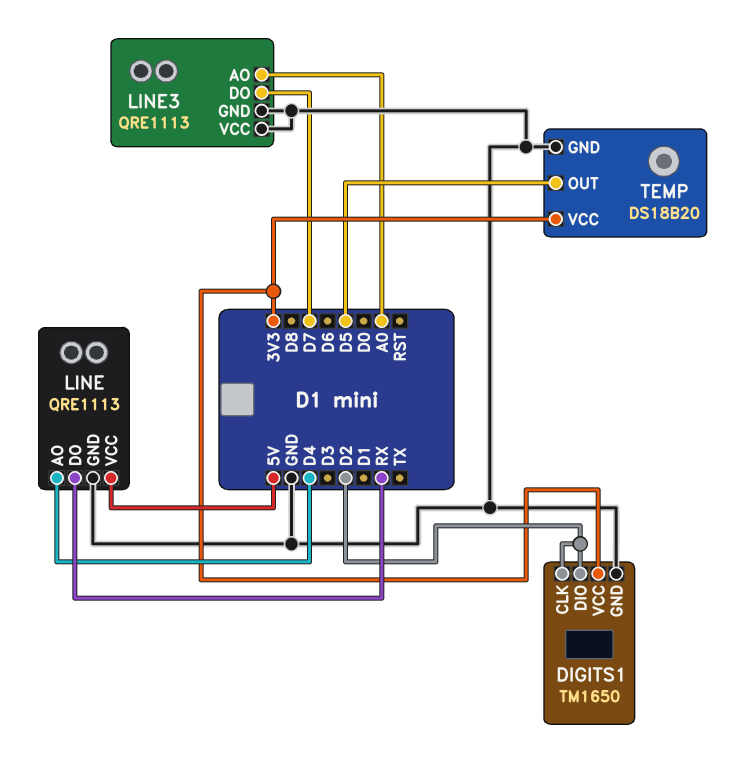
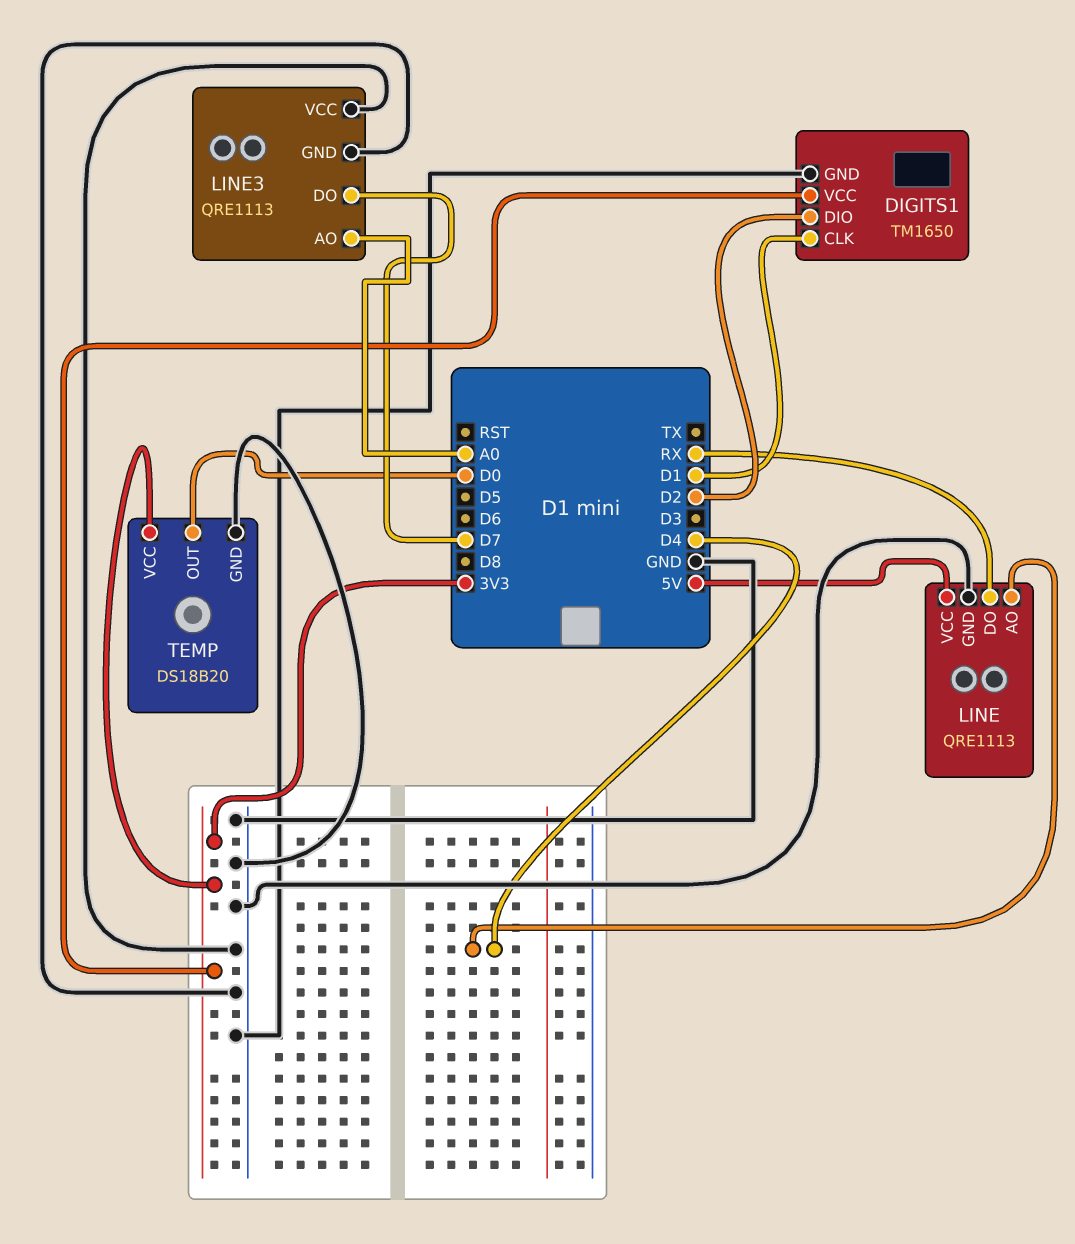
DIGITS1 pin CLK: D2 -> D1
TEMP pin OUT: D5 -> D0

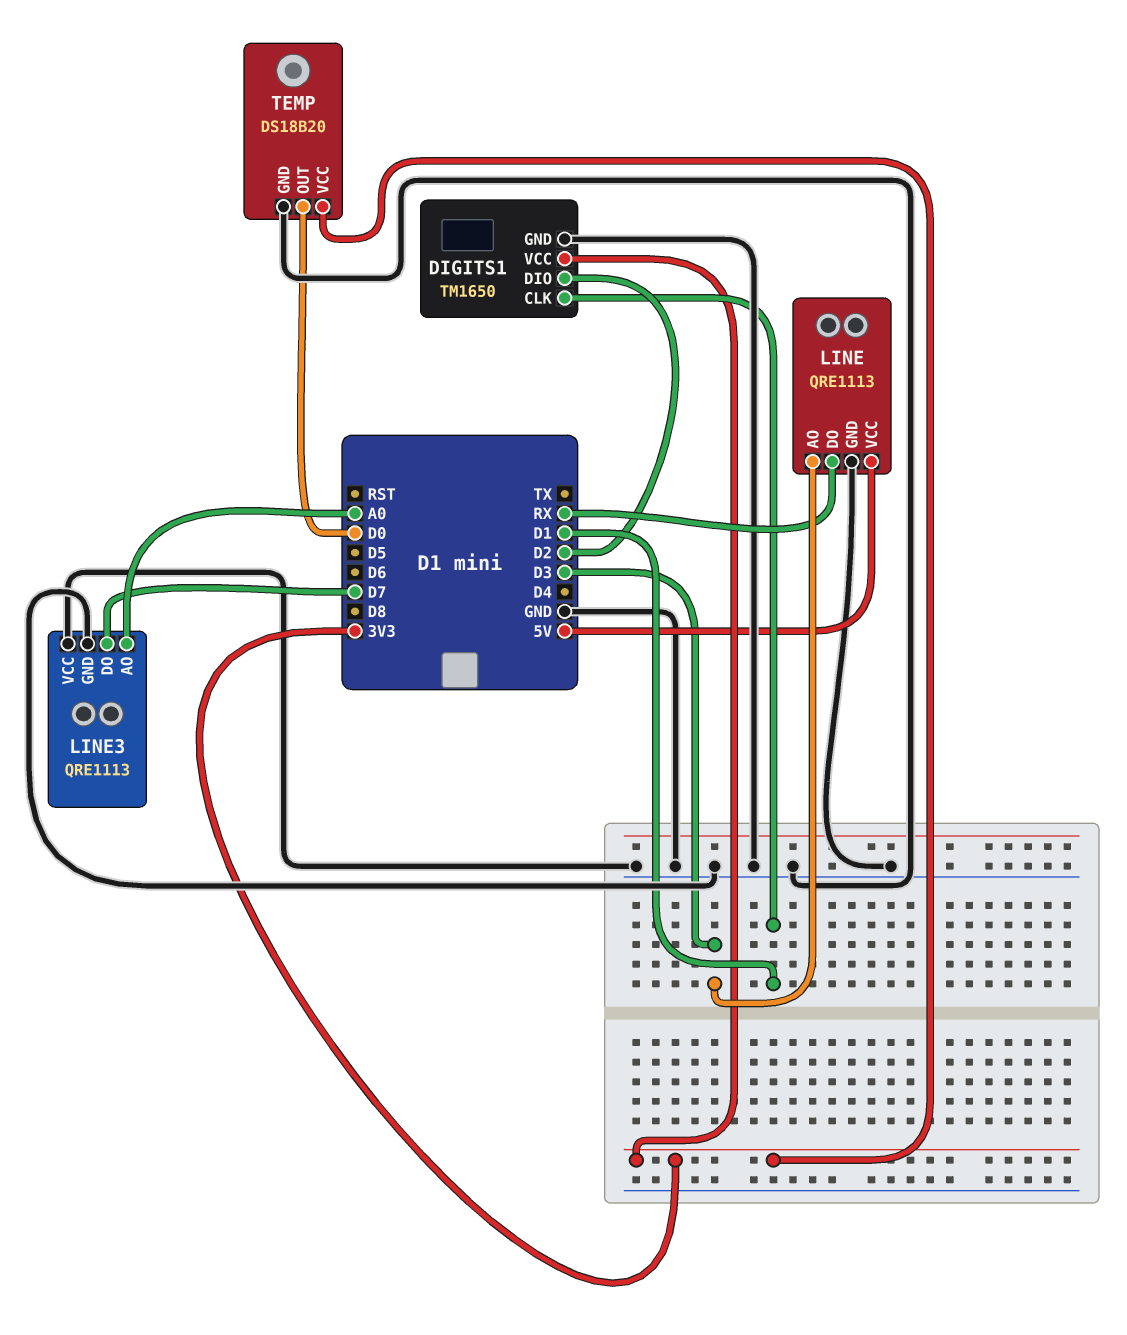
LINE pin AO: D4 -> D3

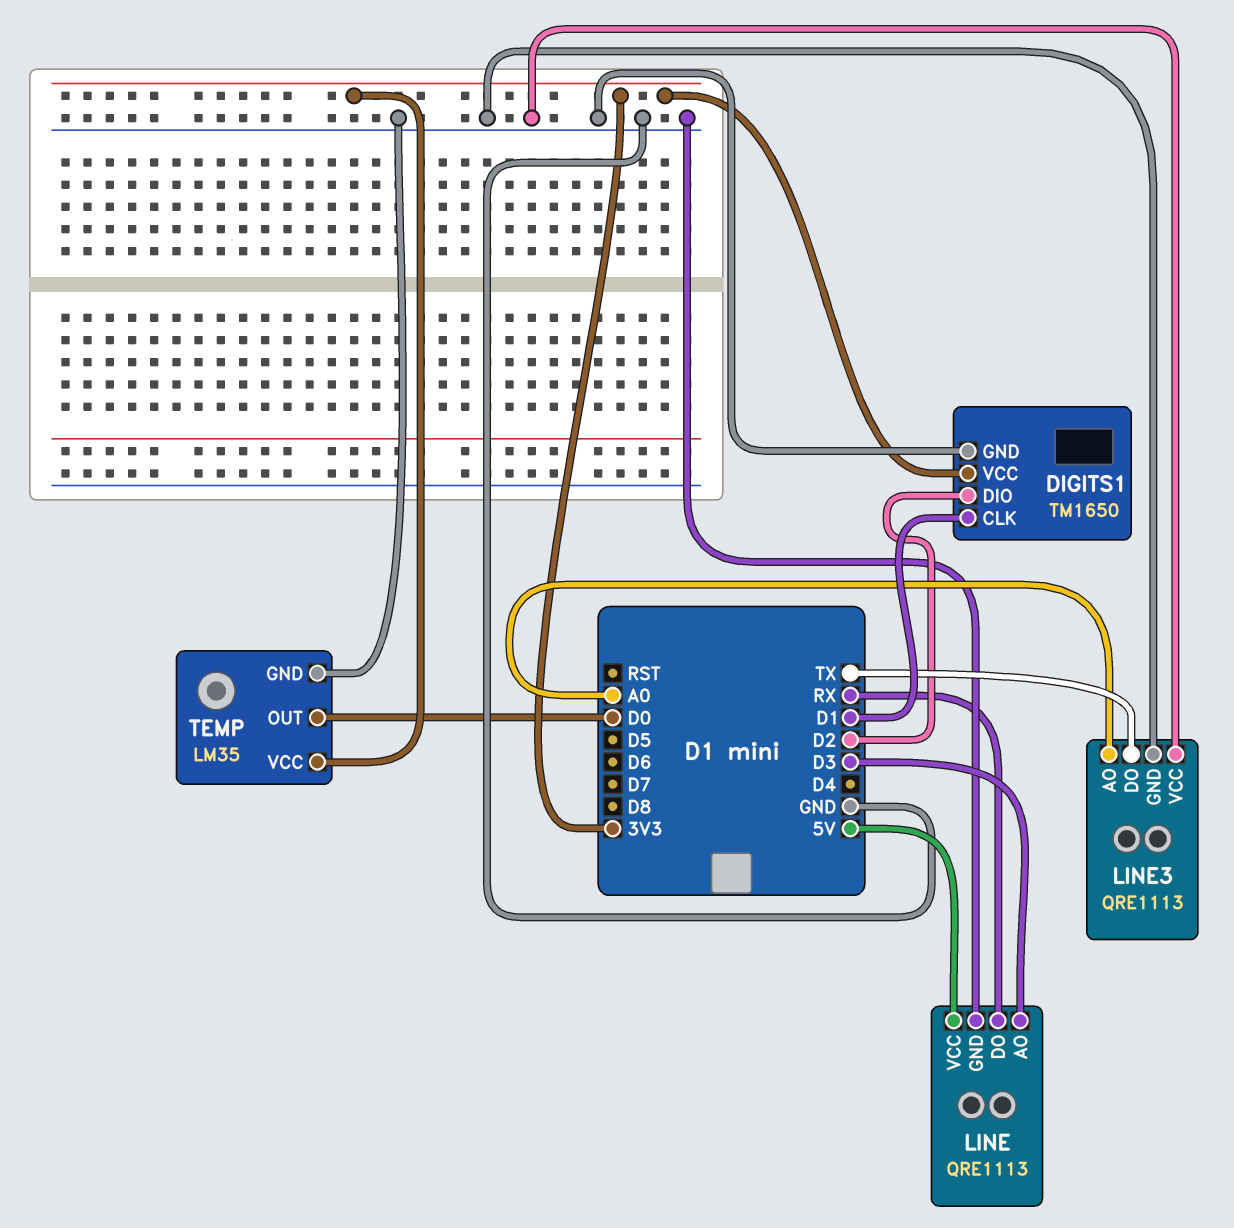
LINE3 pin DO: D7 -> TX
TEMP: DS18B20 -> LM35

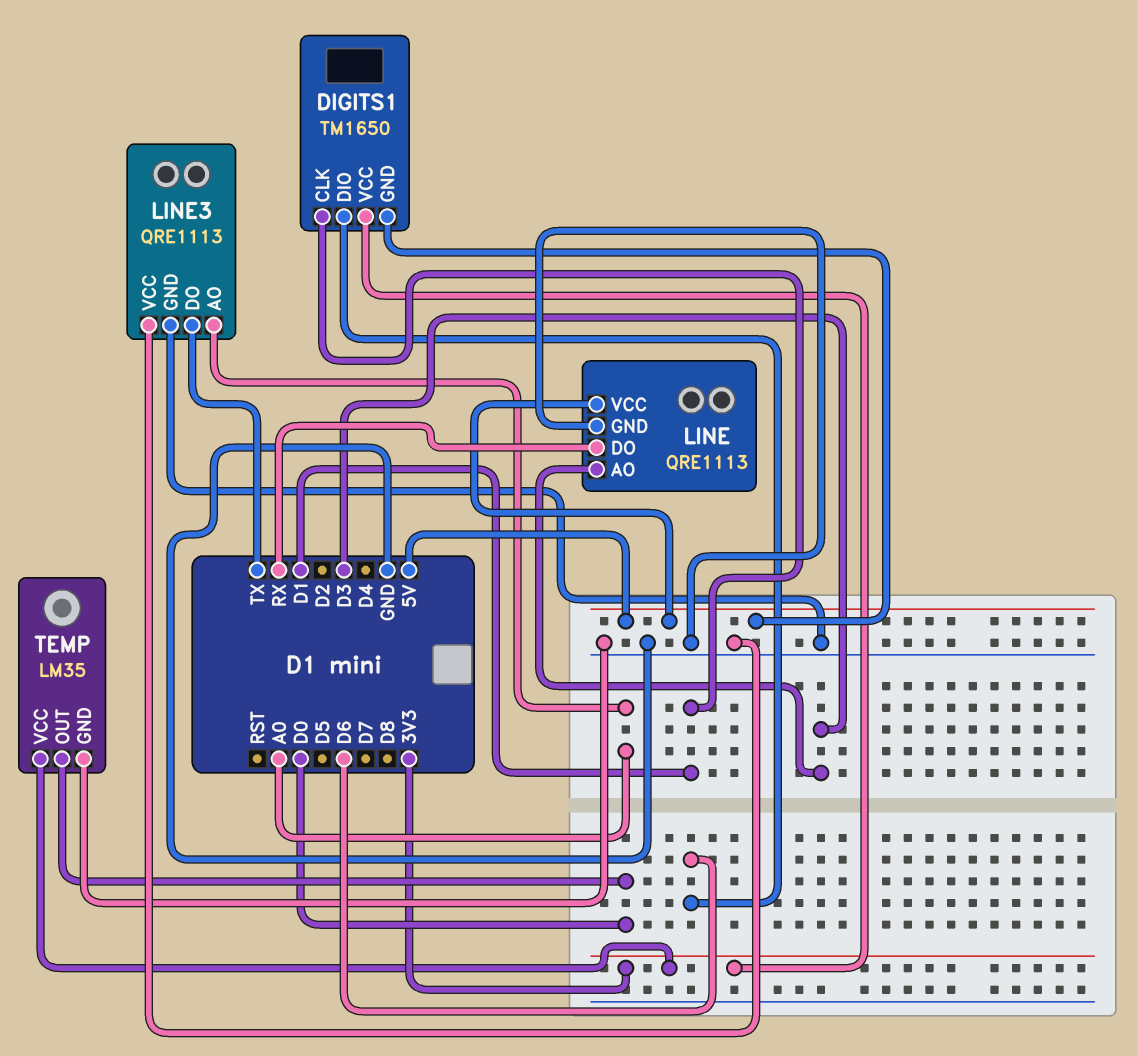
DIGITS1 pin DIO: D2 -> D6
DIGITS1 pin GND: GND -> 5V

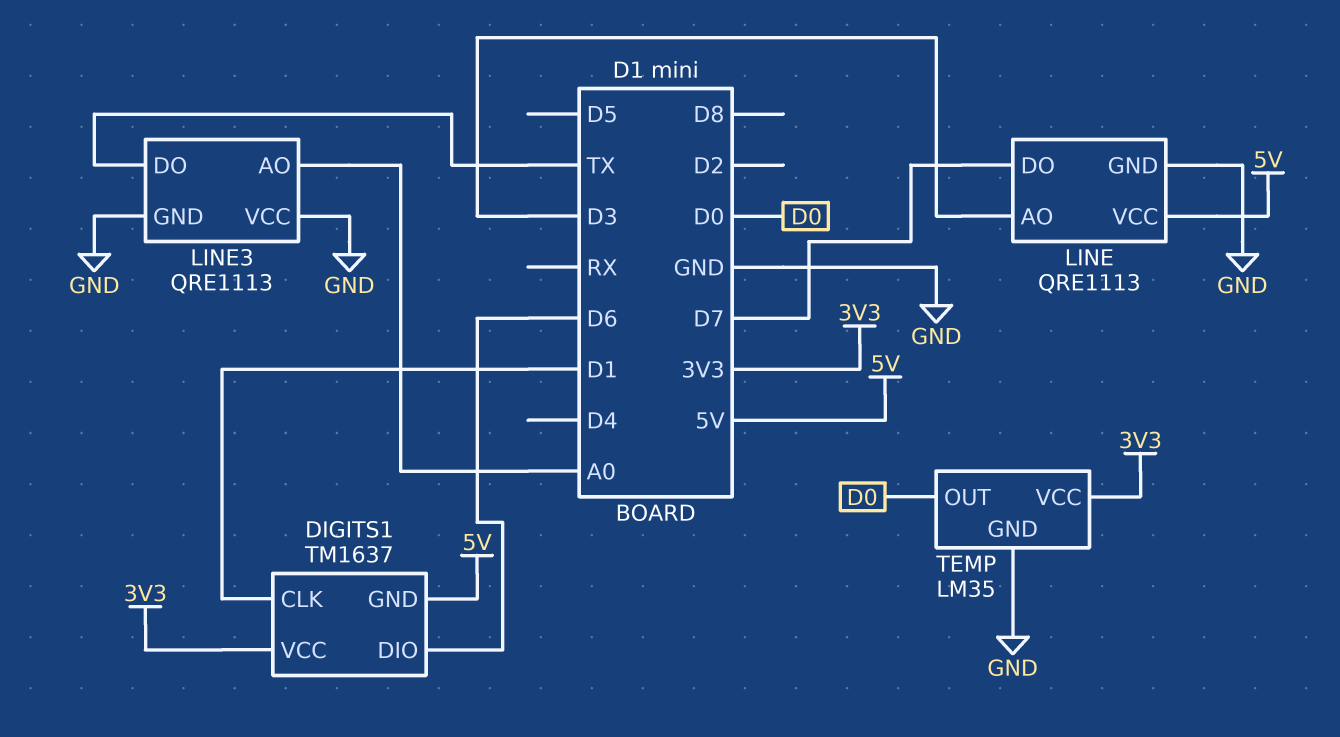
DIGITS1: TM1650 -> TM1637
LINE pin DO: RX -> D7

